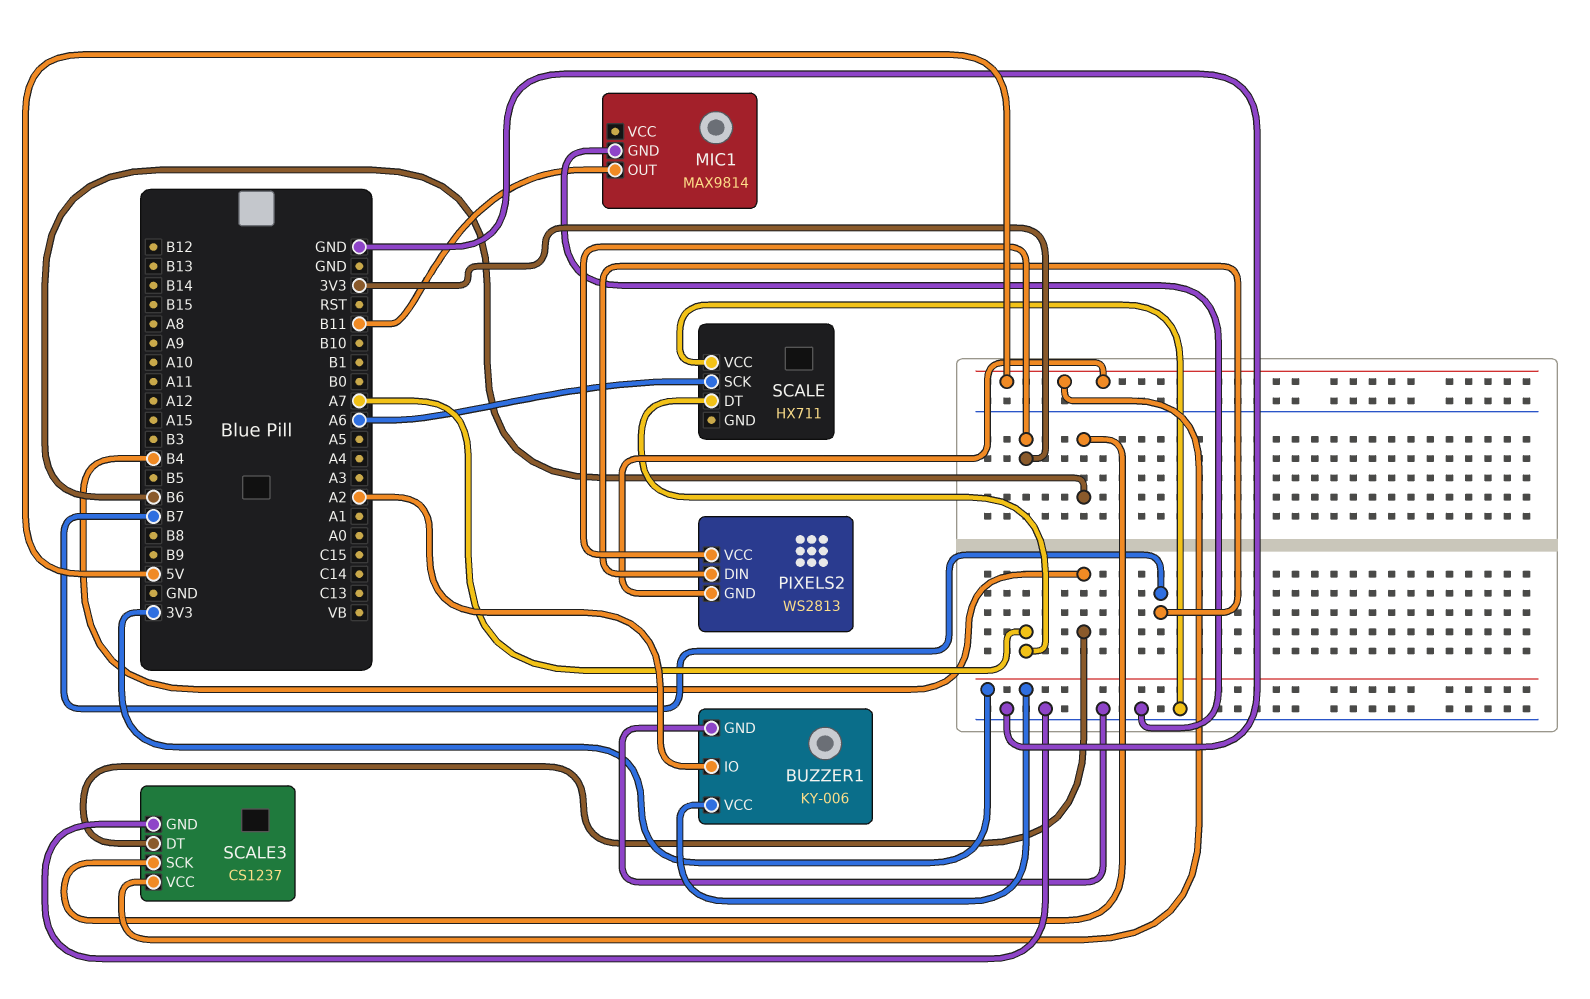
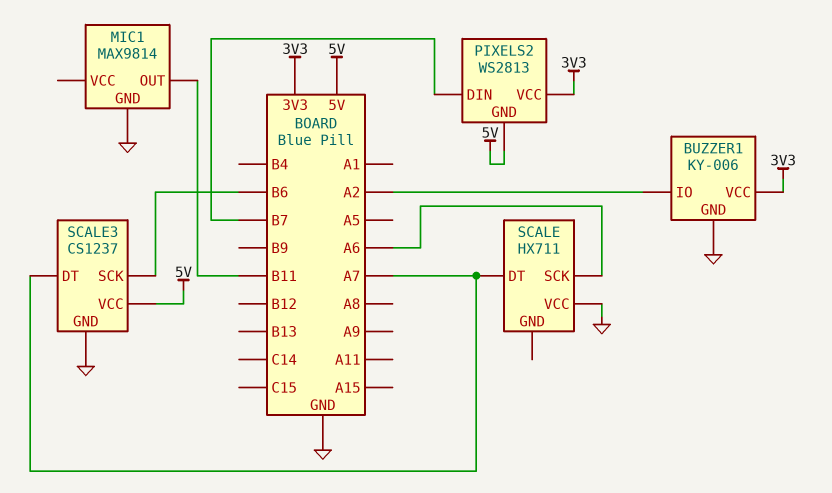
SCALE3 pin DT: B4 -> A7

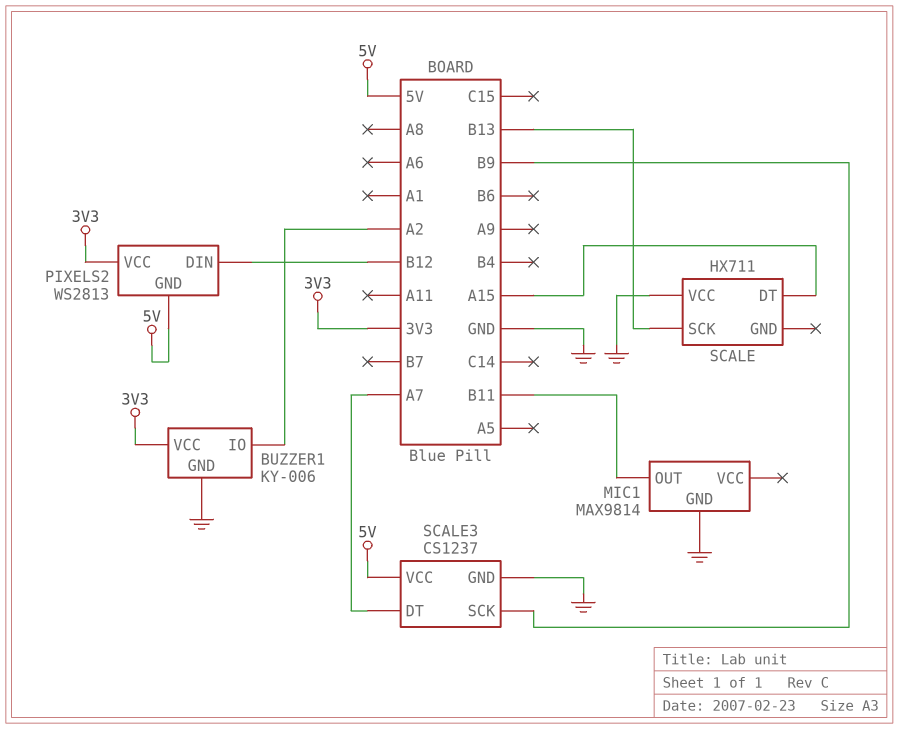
PIXELS2 pin DIN: B7 -> B12
SCALE pin DT: A7 -> A15
SCALE pin SCK: A6 -> B13
SCALE3 pin SCK: B6 -> B9

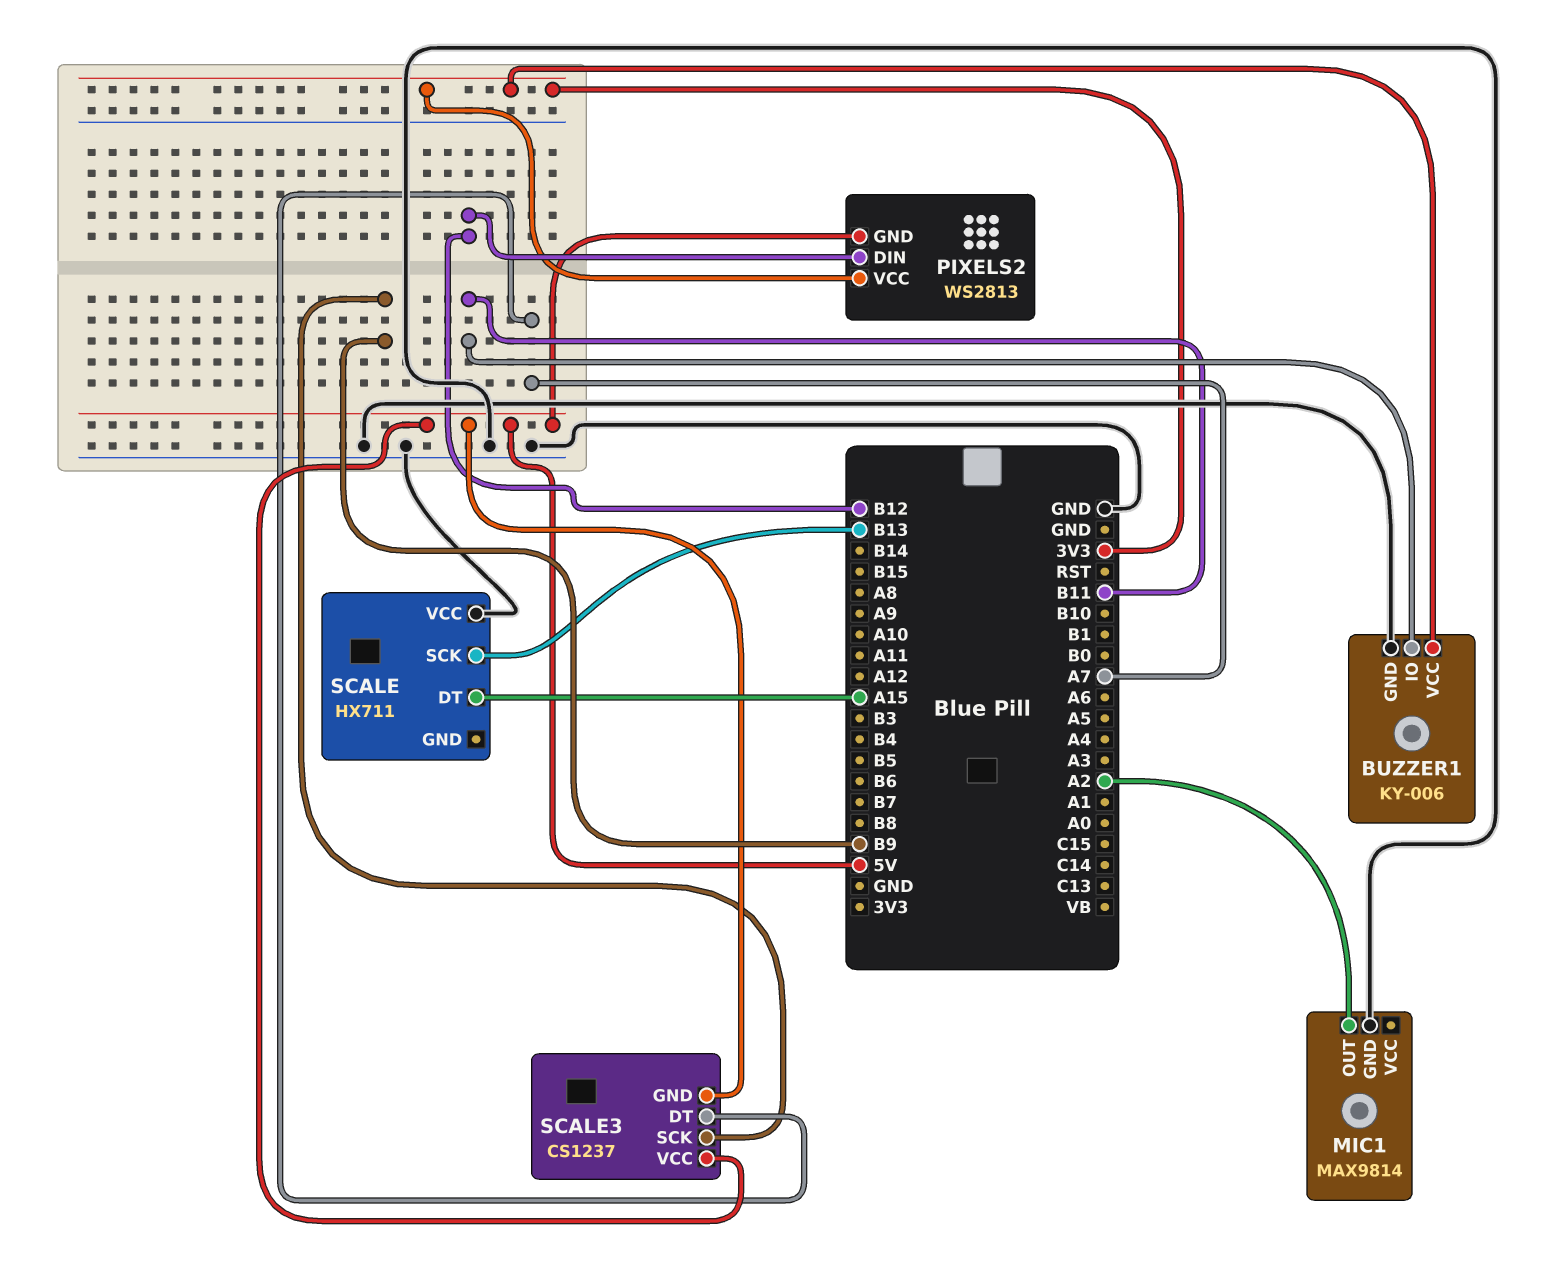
BUZZER1 pin IO: A2 -> B11
MIC1 pin OUT: B11 -> A2
SCALE3 pin GND: GND -> 5V

